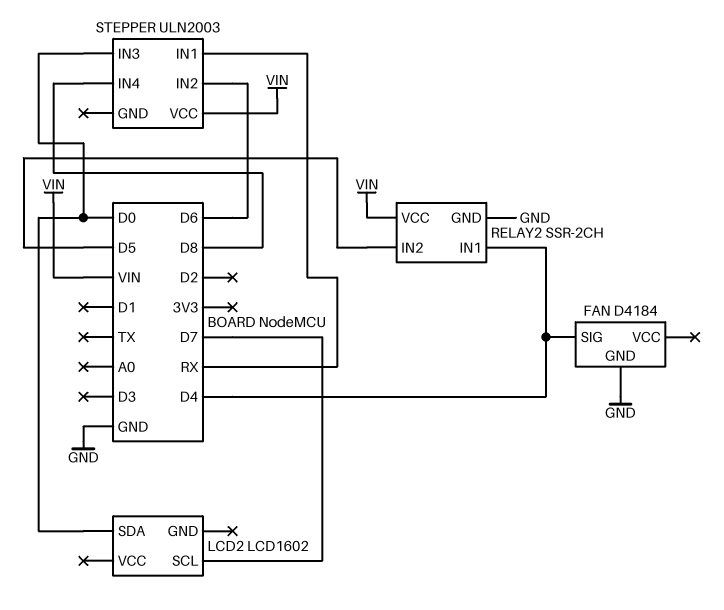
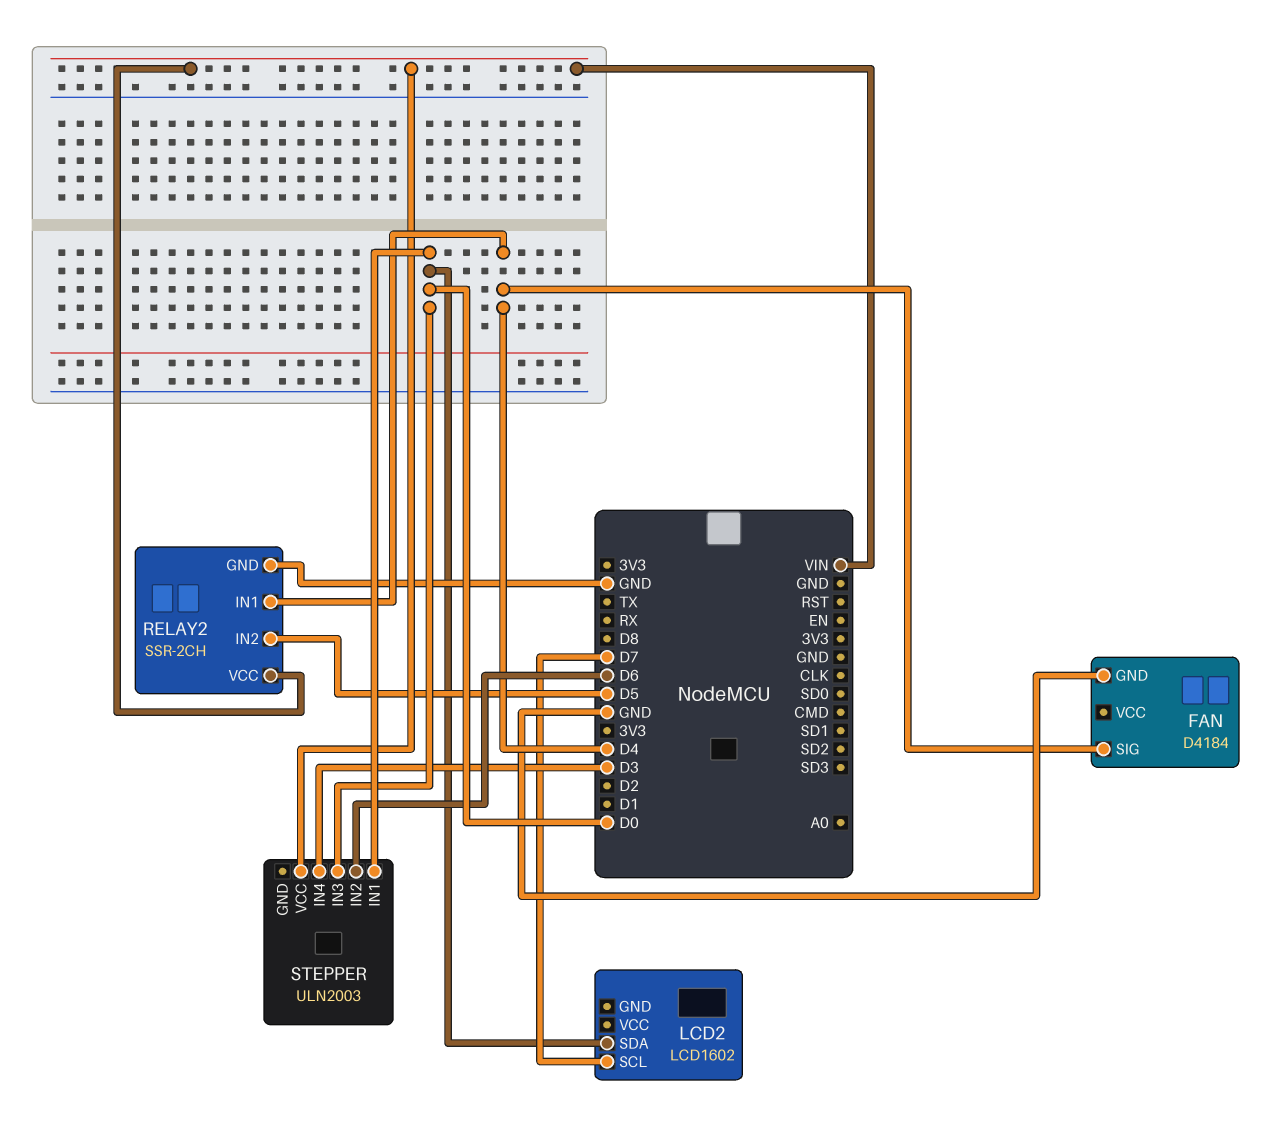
STEPPER pin IN1: RX -> D0
STEPPER pin IN4: D8 -> D3

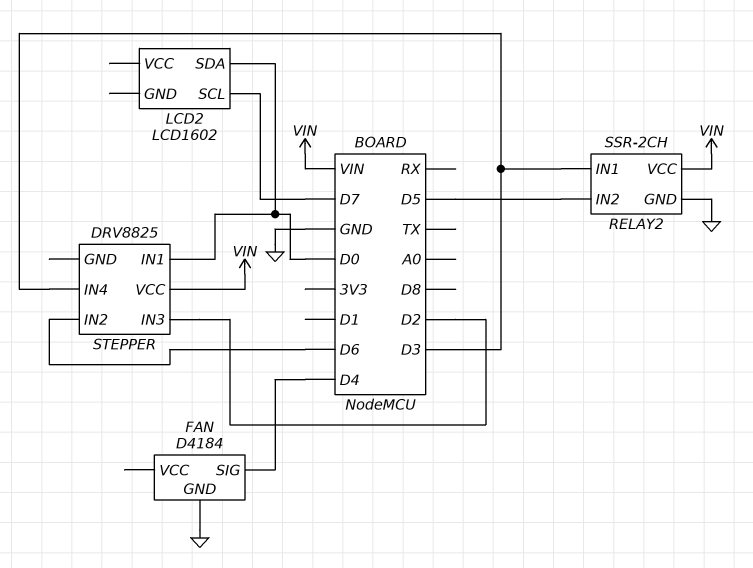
RELAY2 pin IN1: D4 -> D3
STEPPER: ULN2003 -> DRV8825
STEPPER pin IN3: D0 -> D2

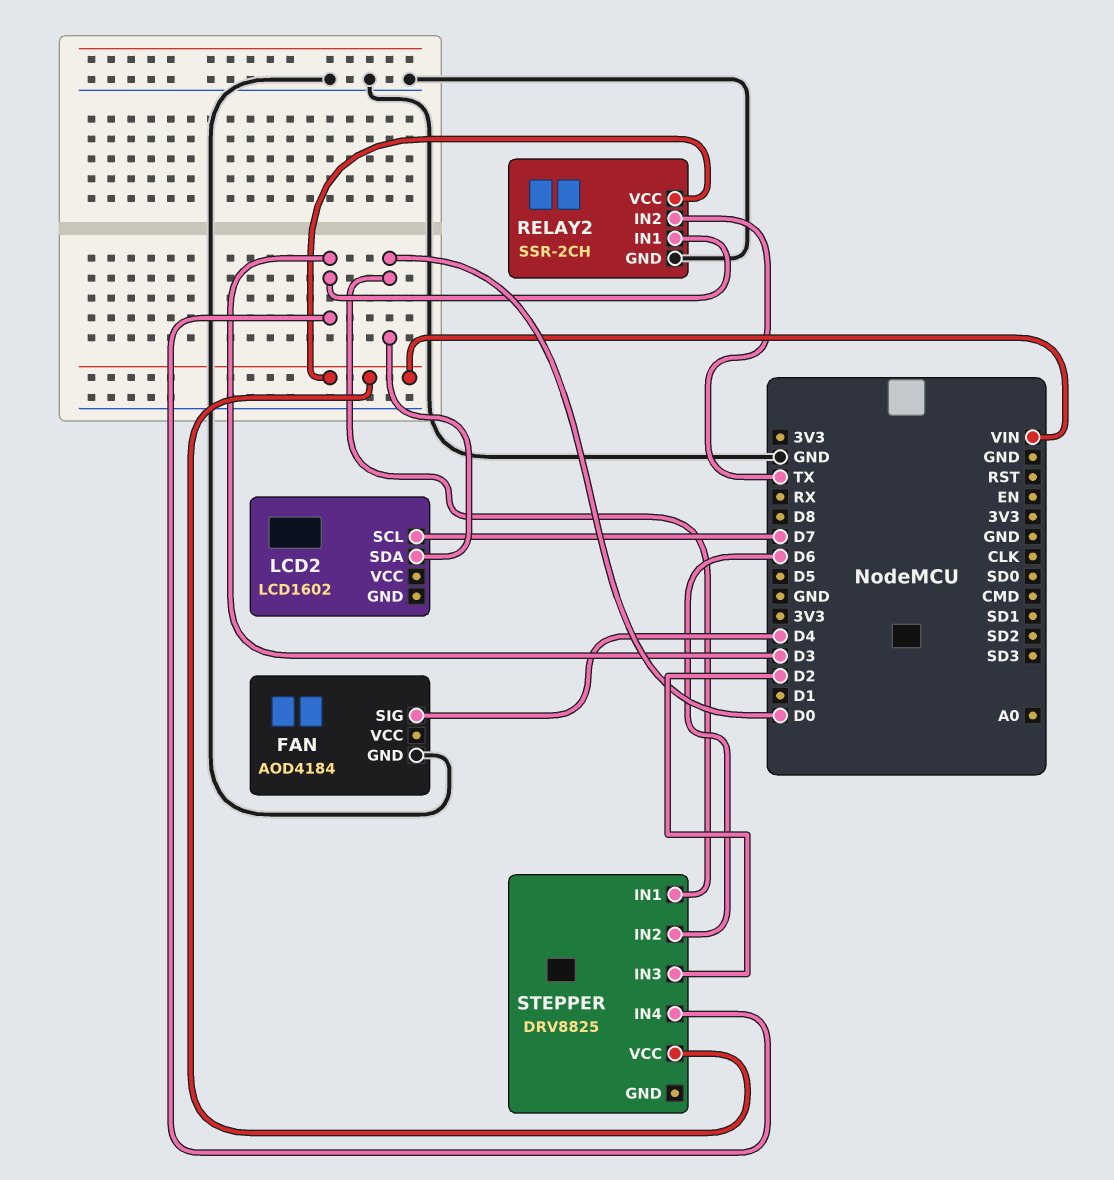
FAN: D4184 -> AOD4184
RELAY2 pin IN2: D5 -> TX

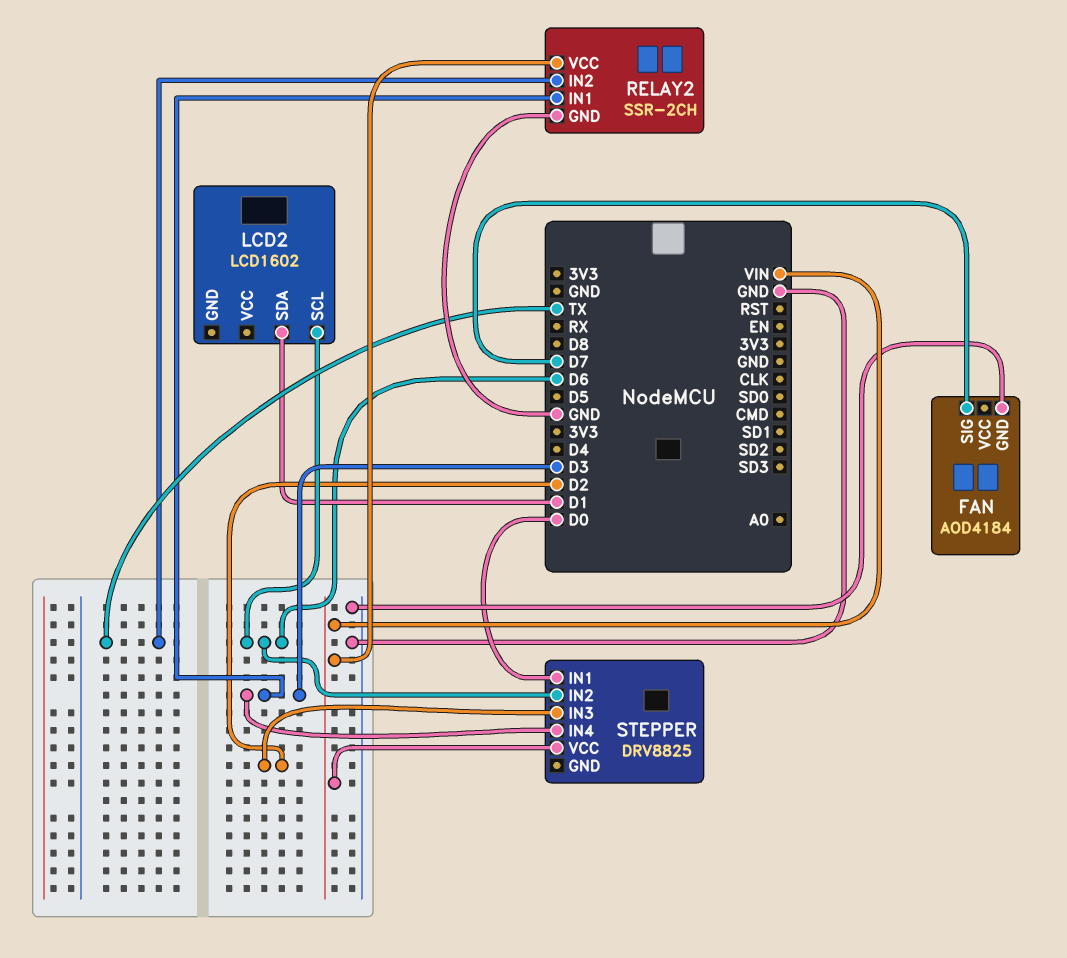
FAN pin SIG: D4 -> D7
LCD2 pin SCL: D7 -> D6
LCD2 pin SDA: D0 -> D1

